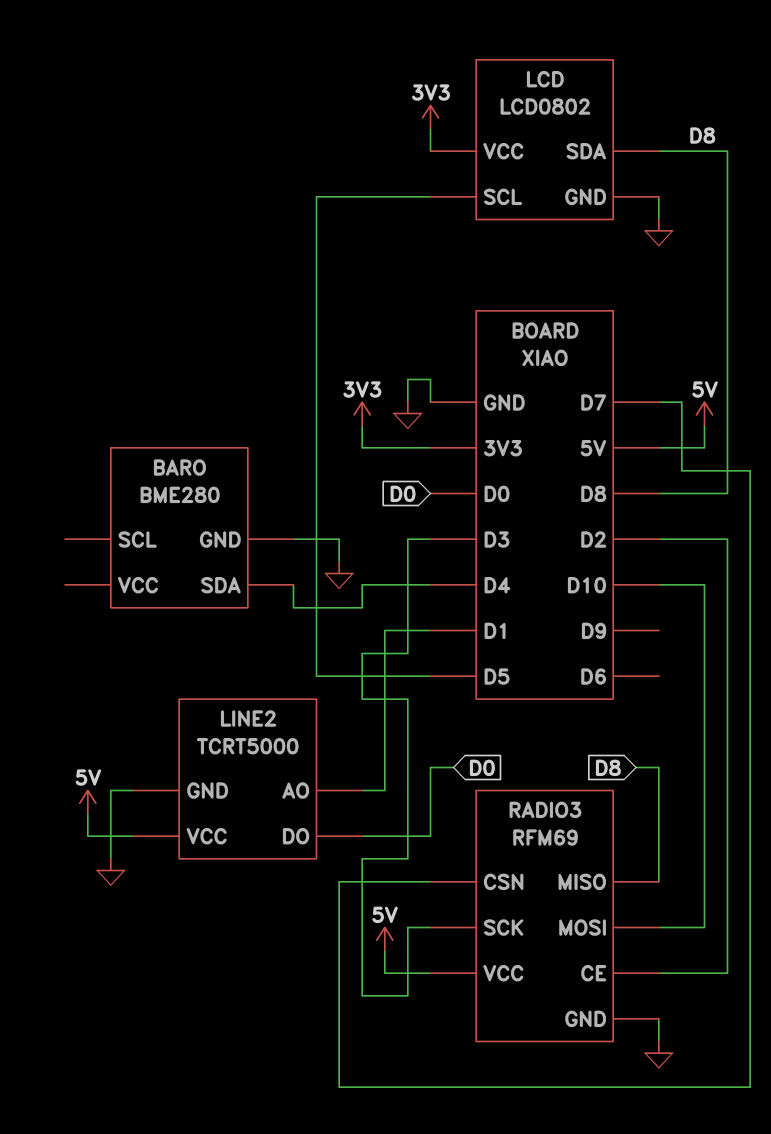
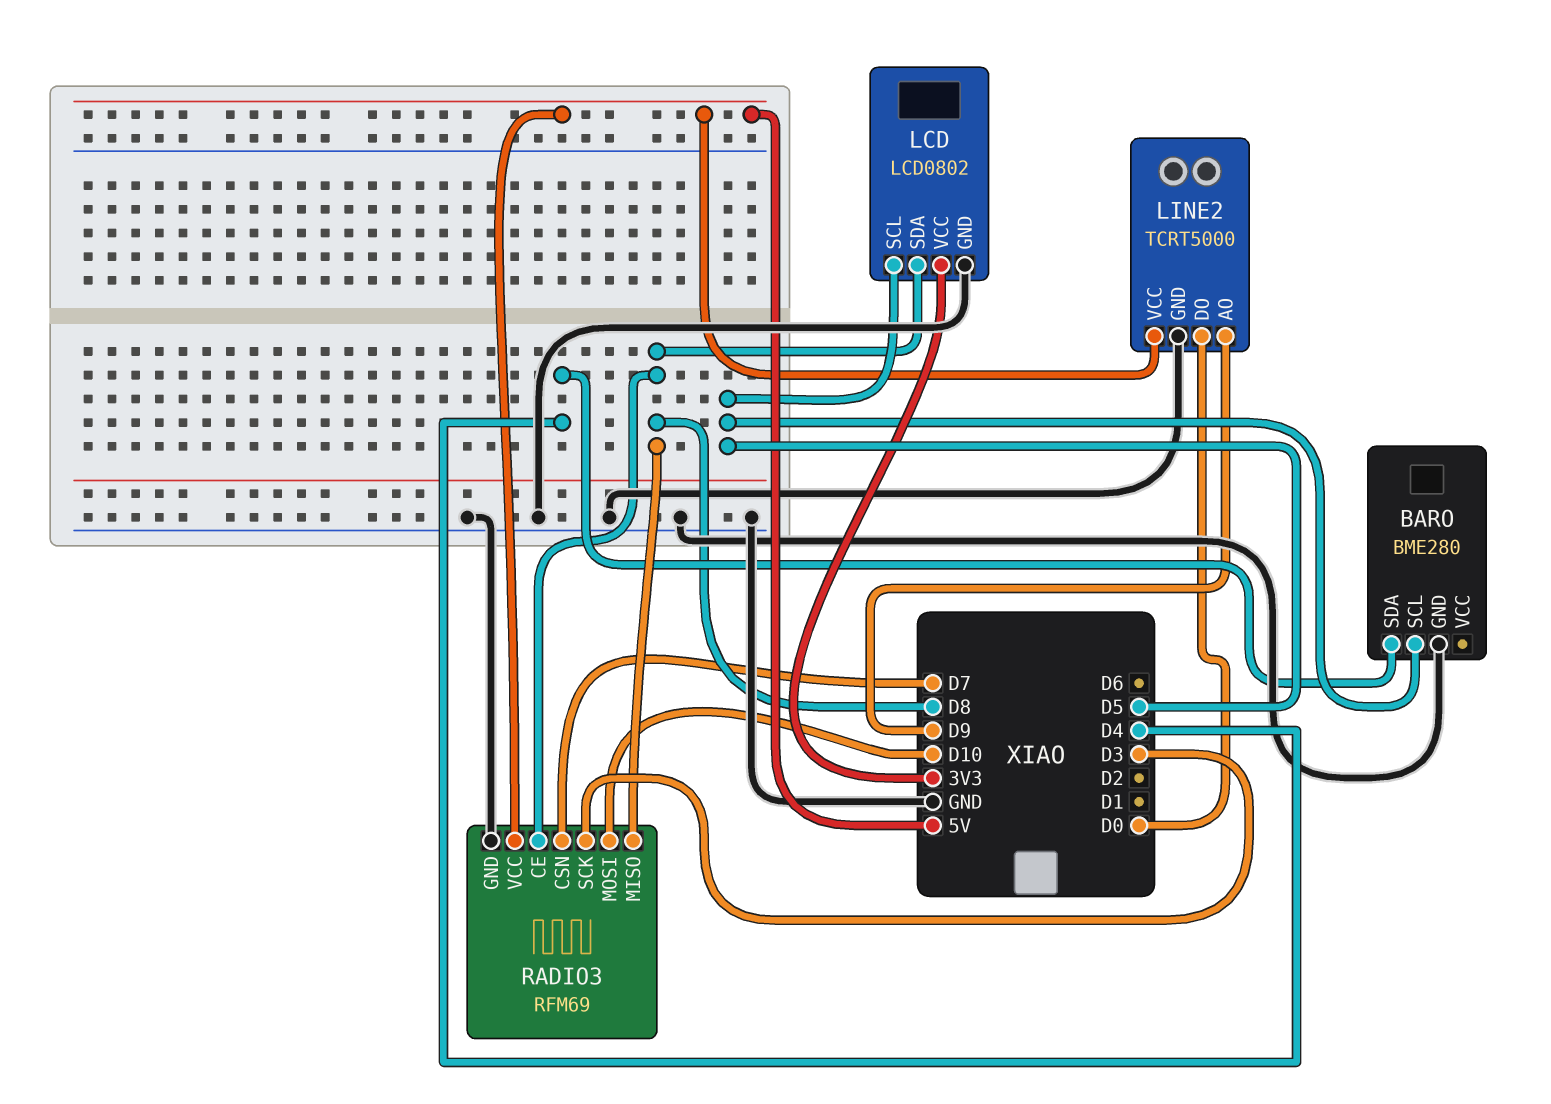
BARO pin SCL: none -> D5
LINE2 pin AO: D1 -> D9
RADIO3 pin CE: D2 -> D8

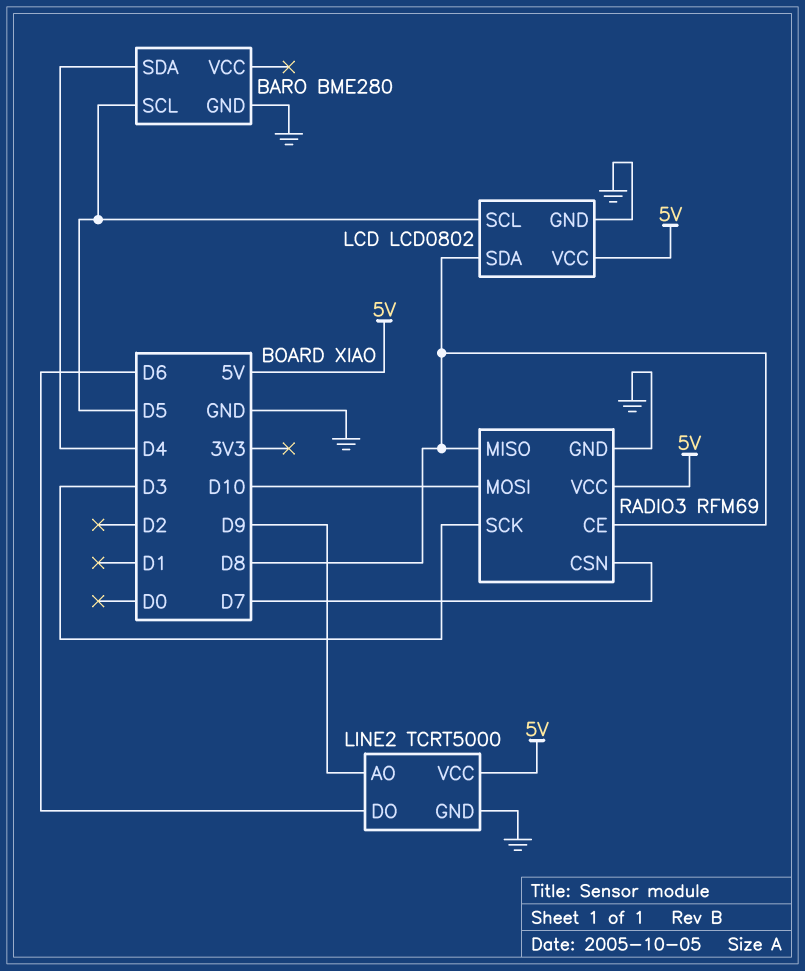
LCD pin VCC: 3V3 -> 5V
LINE2 pin DO: D0 -> D6

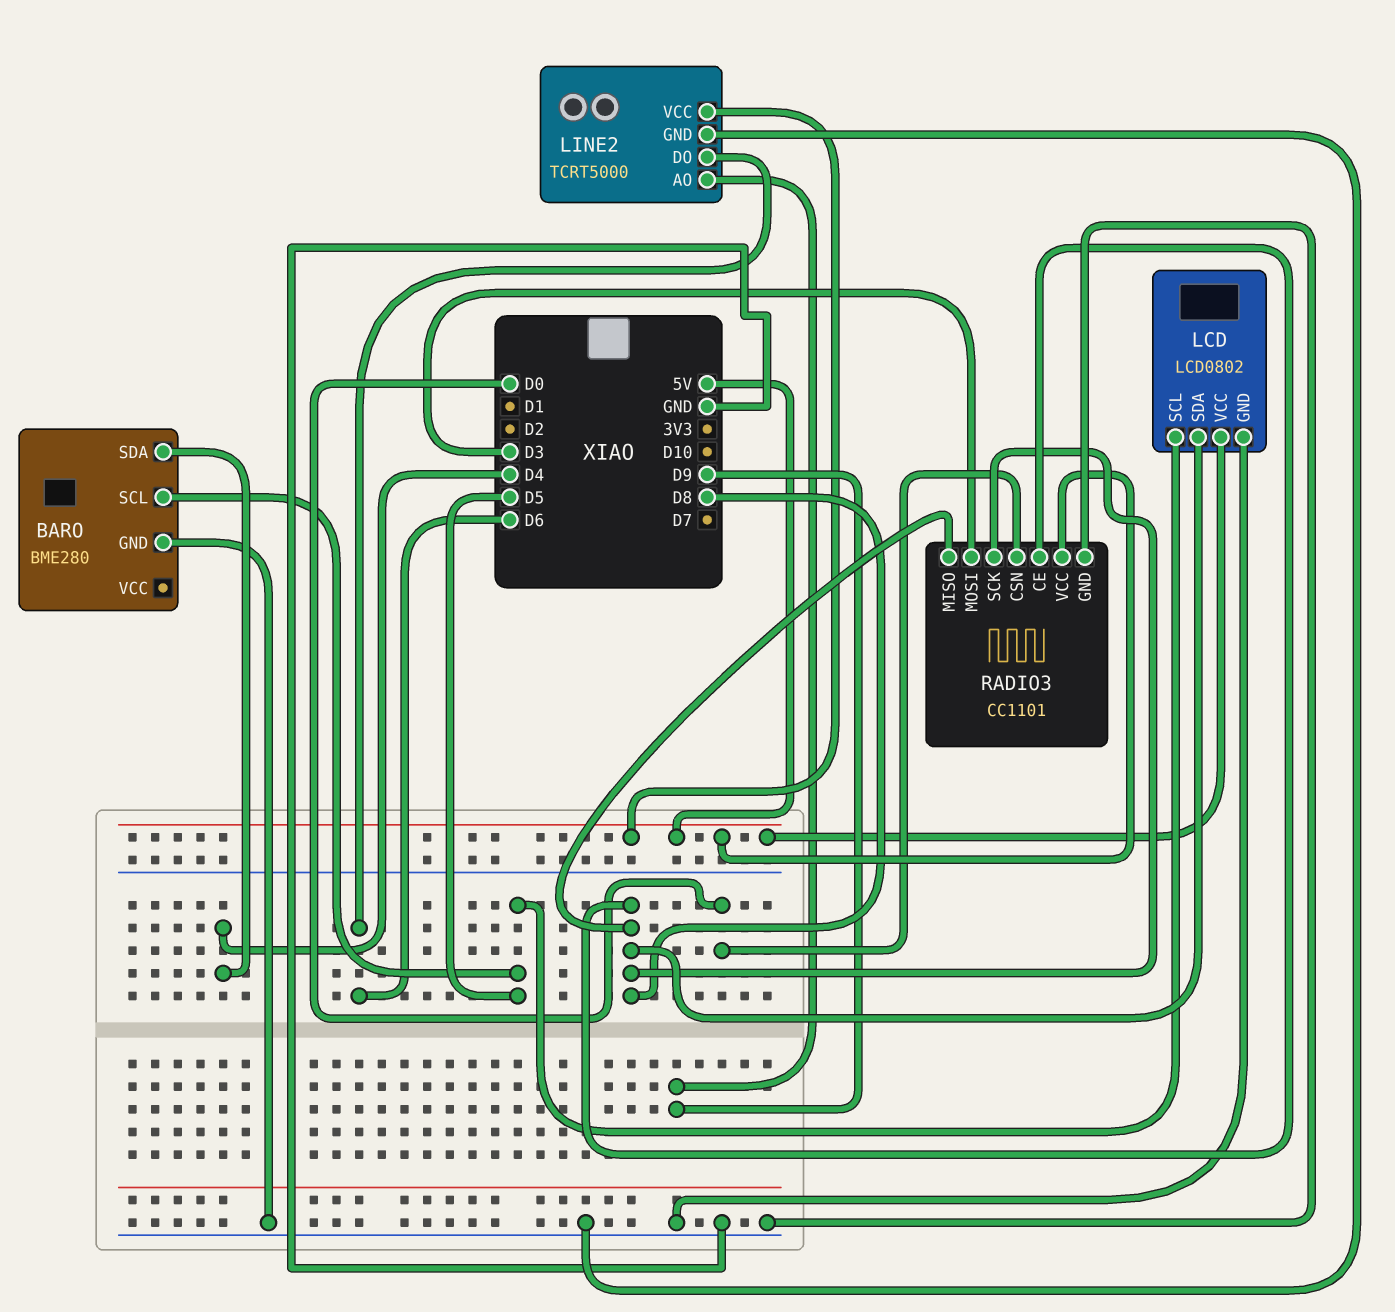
RADIO3: RFM69 -> CC1101
RADIO3 pin CSN: D7 -> D0
RADIO3 pin MOSI: D10 -> D3
RADIO3 pin SCK: D3 -> D8

